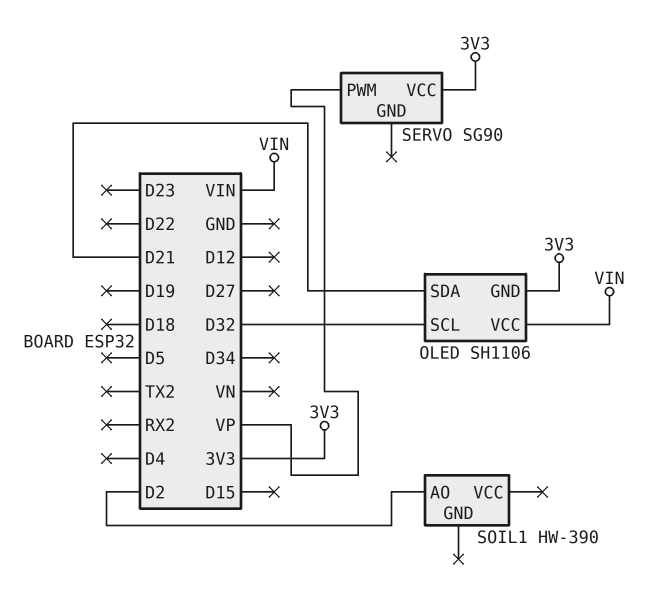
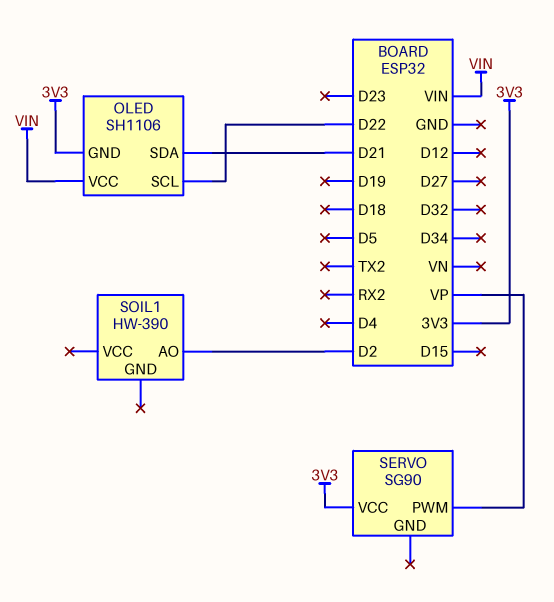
OLED pin SCL: D32 -> D22

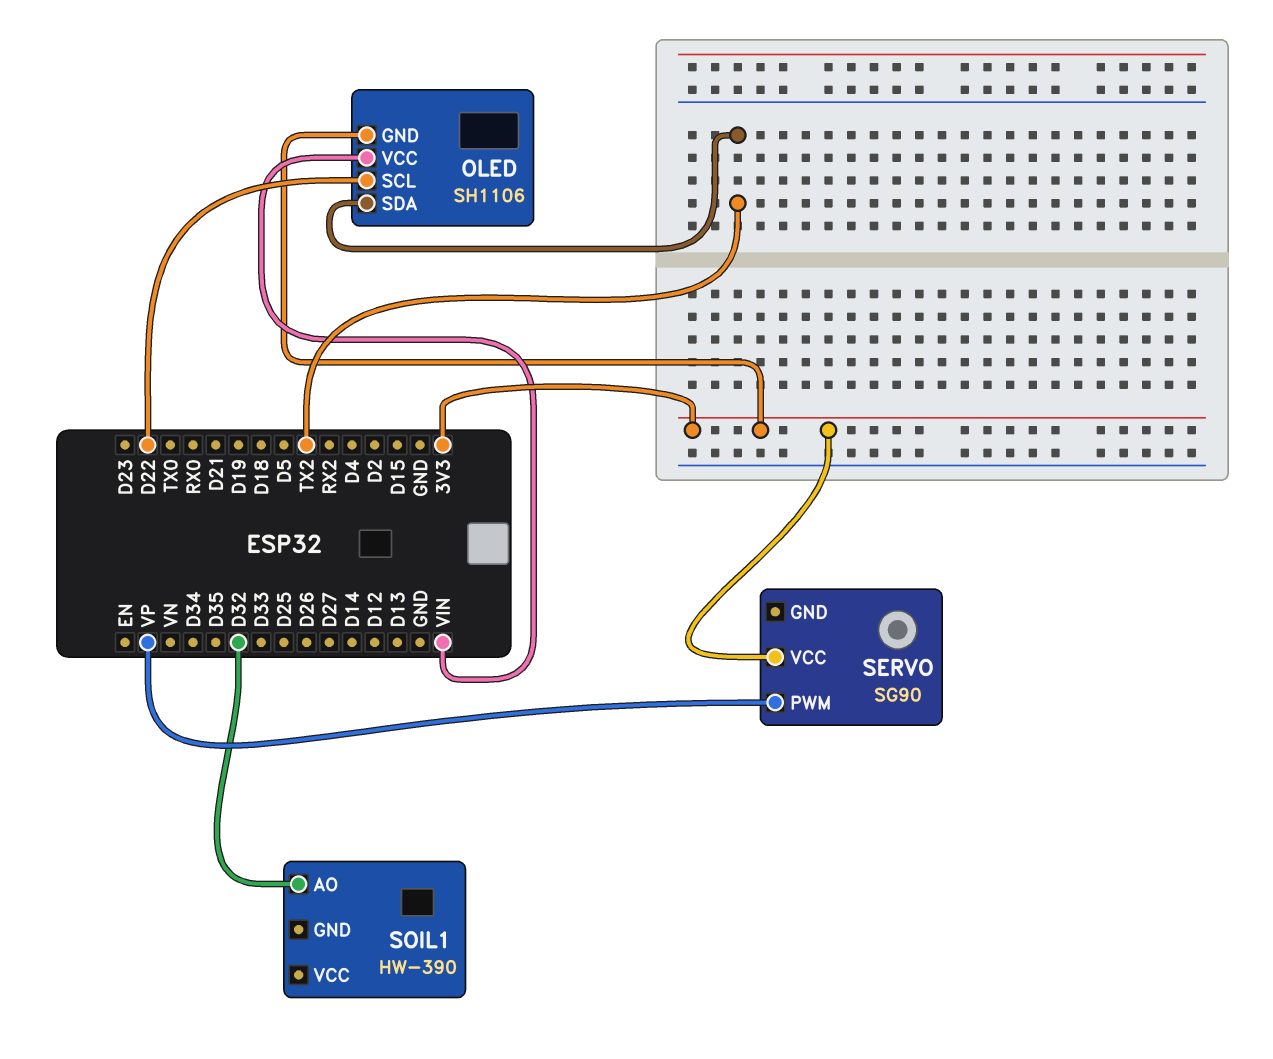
OLED pin SDA: D21 -> TX2
SOIL1 pin AO: D2 -> D32

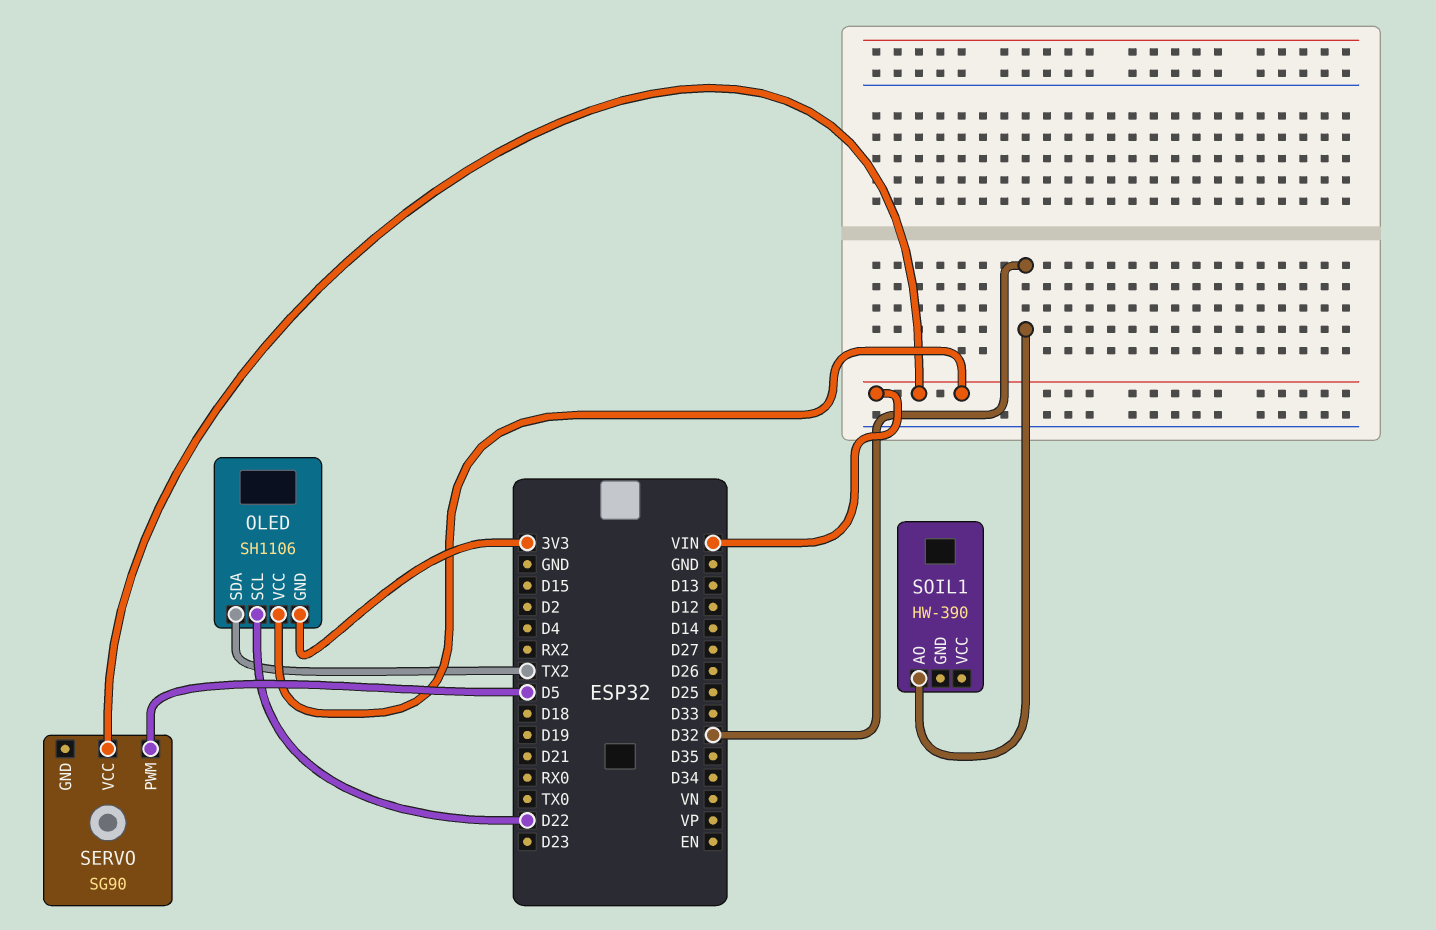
SERVO pin PWM: VP -> D5
SERVO pin VCC: 3V3 -> VIN

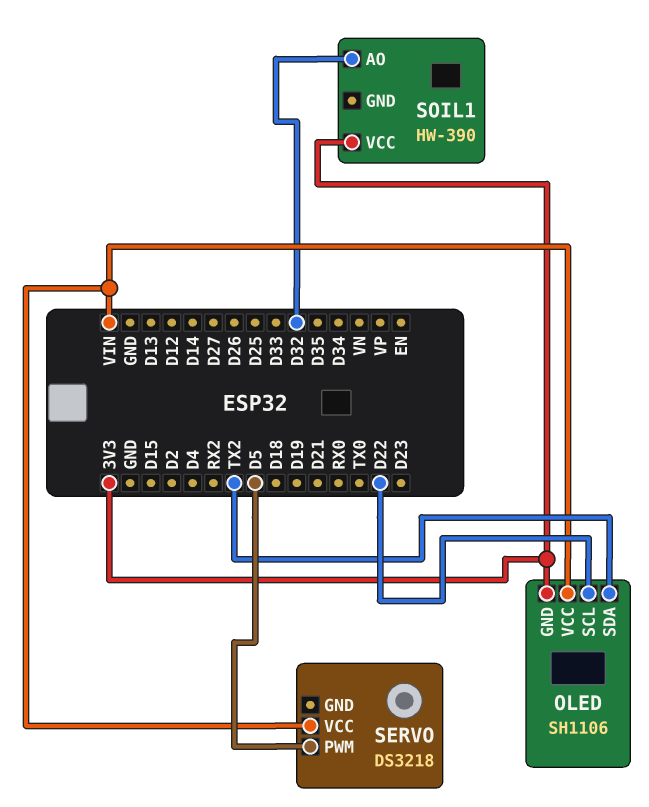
SERVO: SG90 -> DS3218
SOIL1 pin VCC: none -> 3V3

